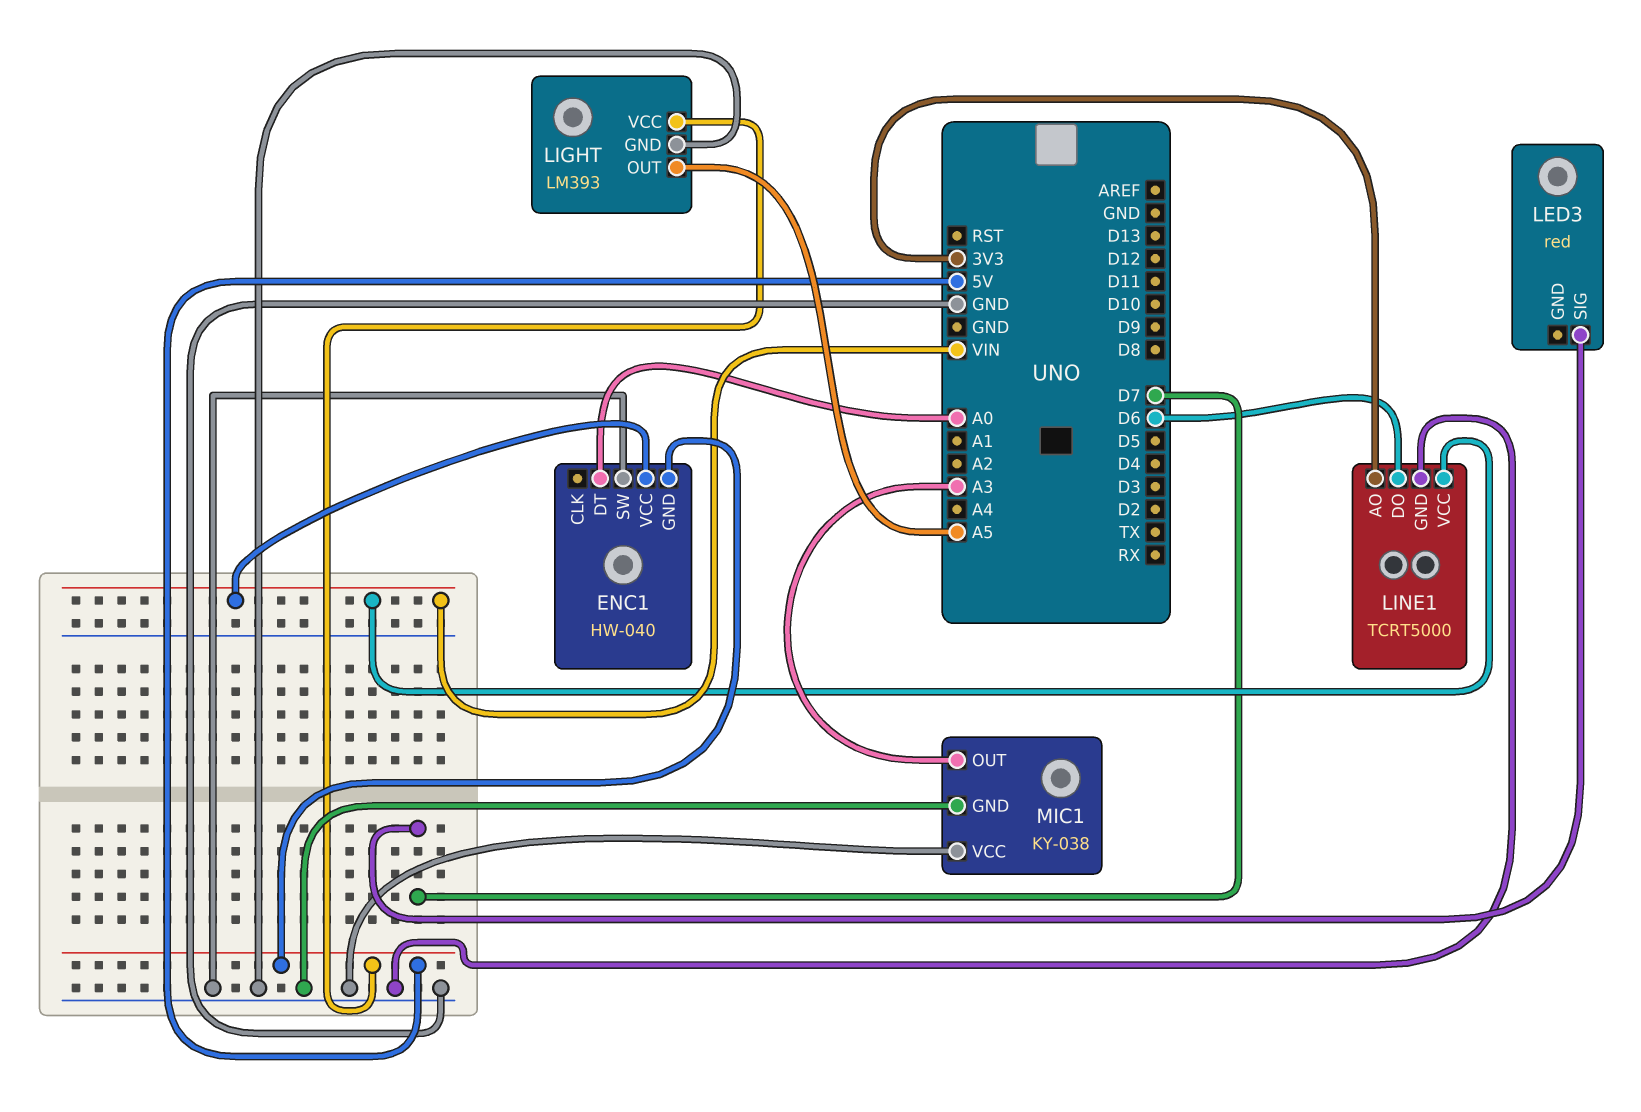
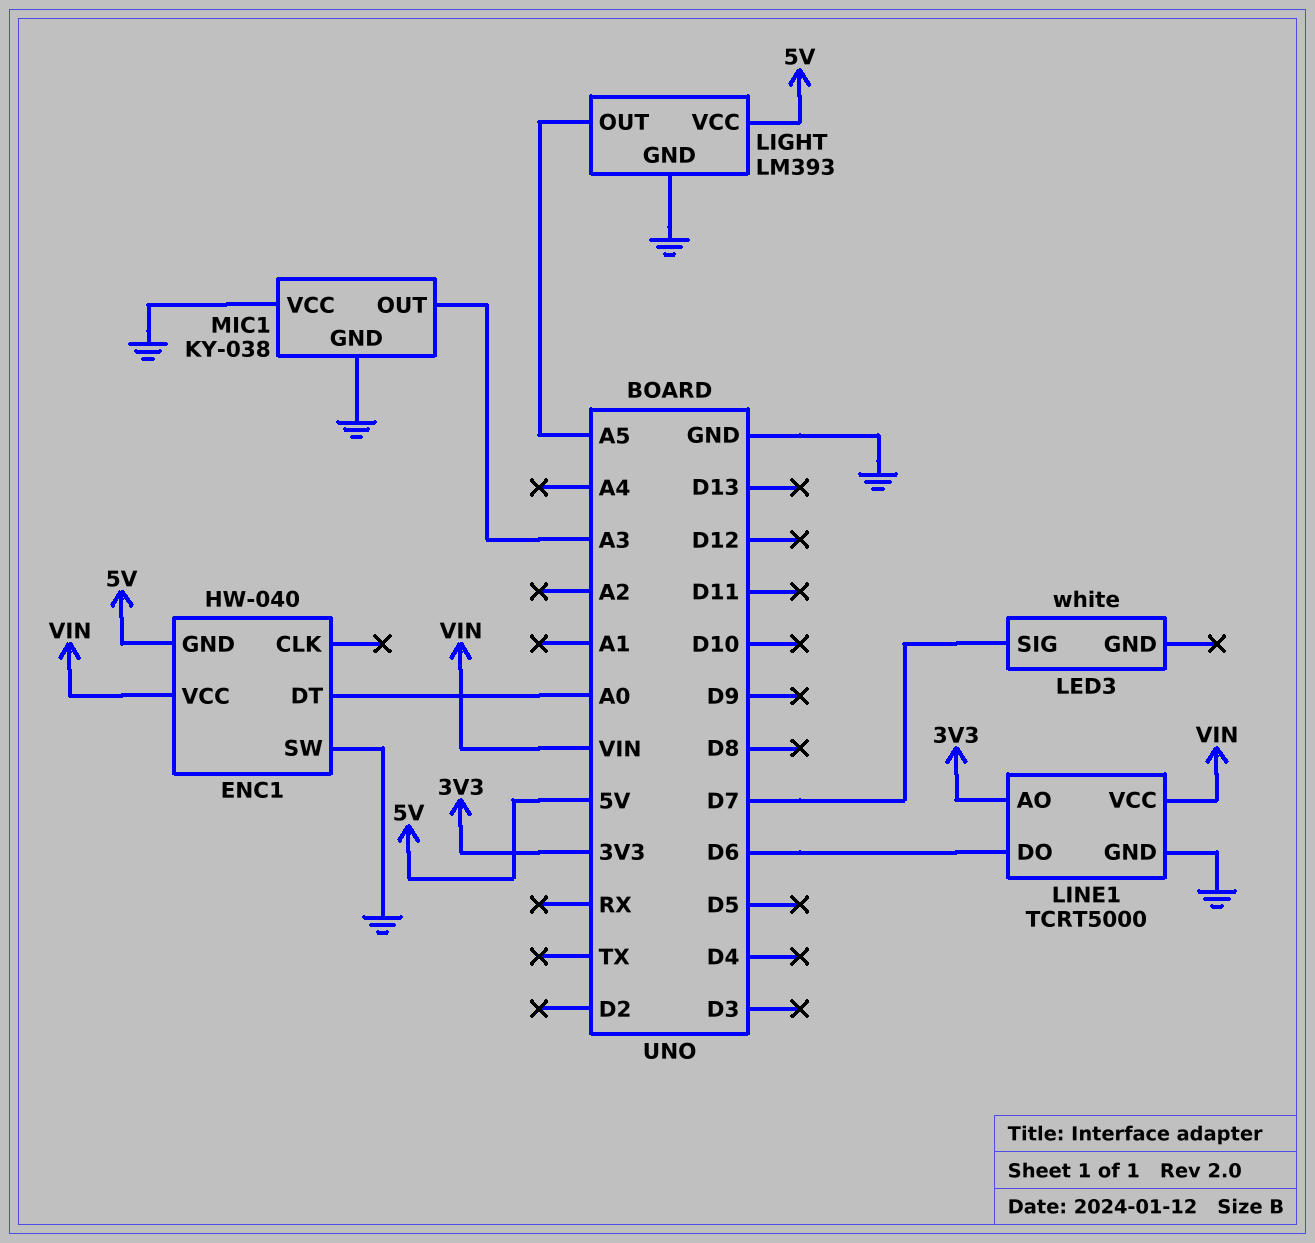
LED3: red -> white

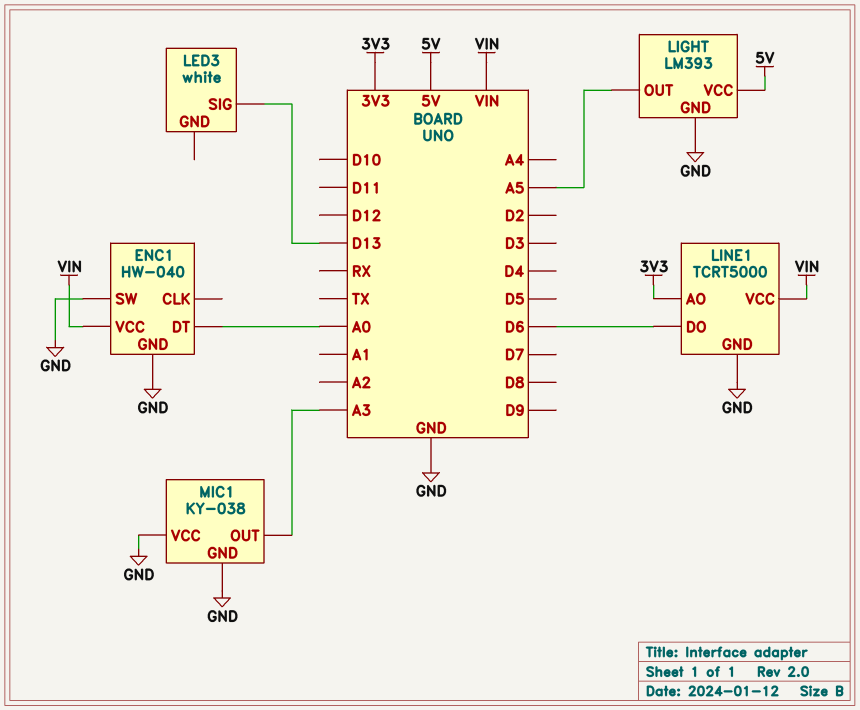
ENC1 pin GND: 5V -> GND
LED3 pin SIG: D7 -> D13

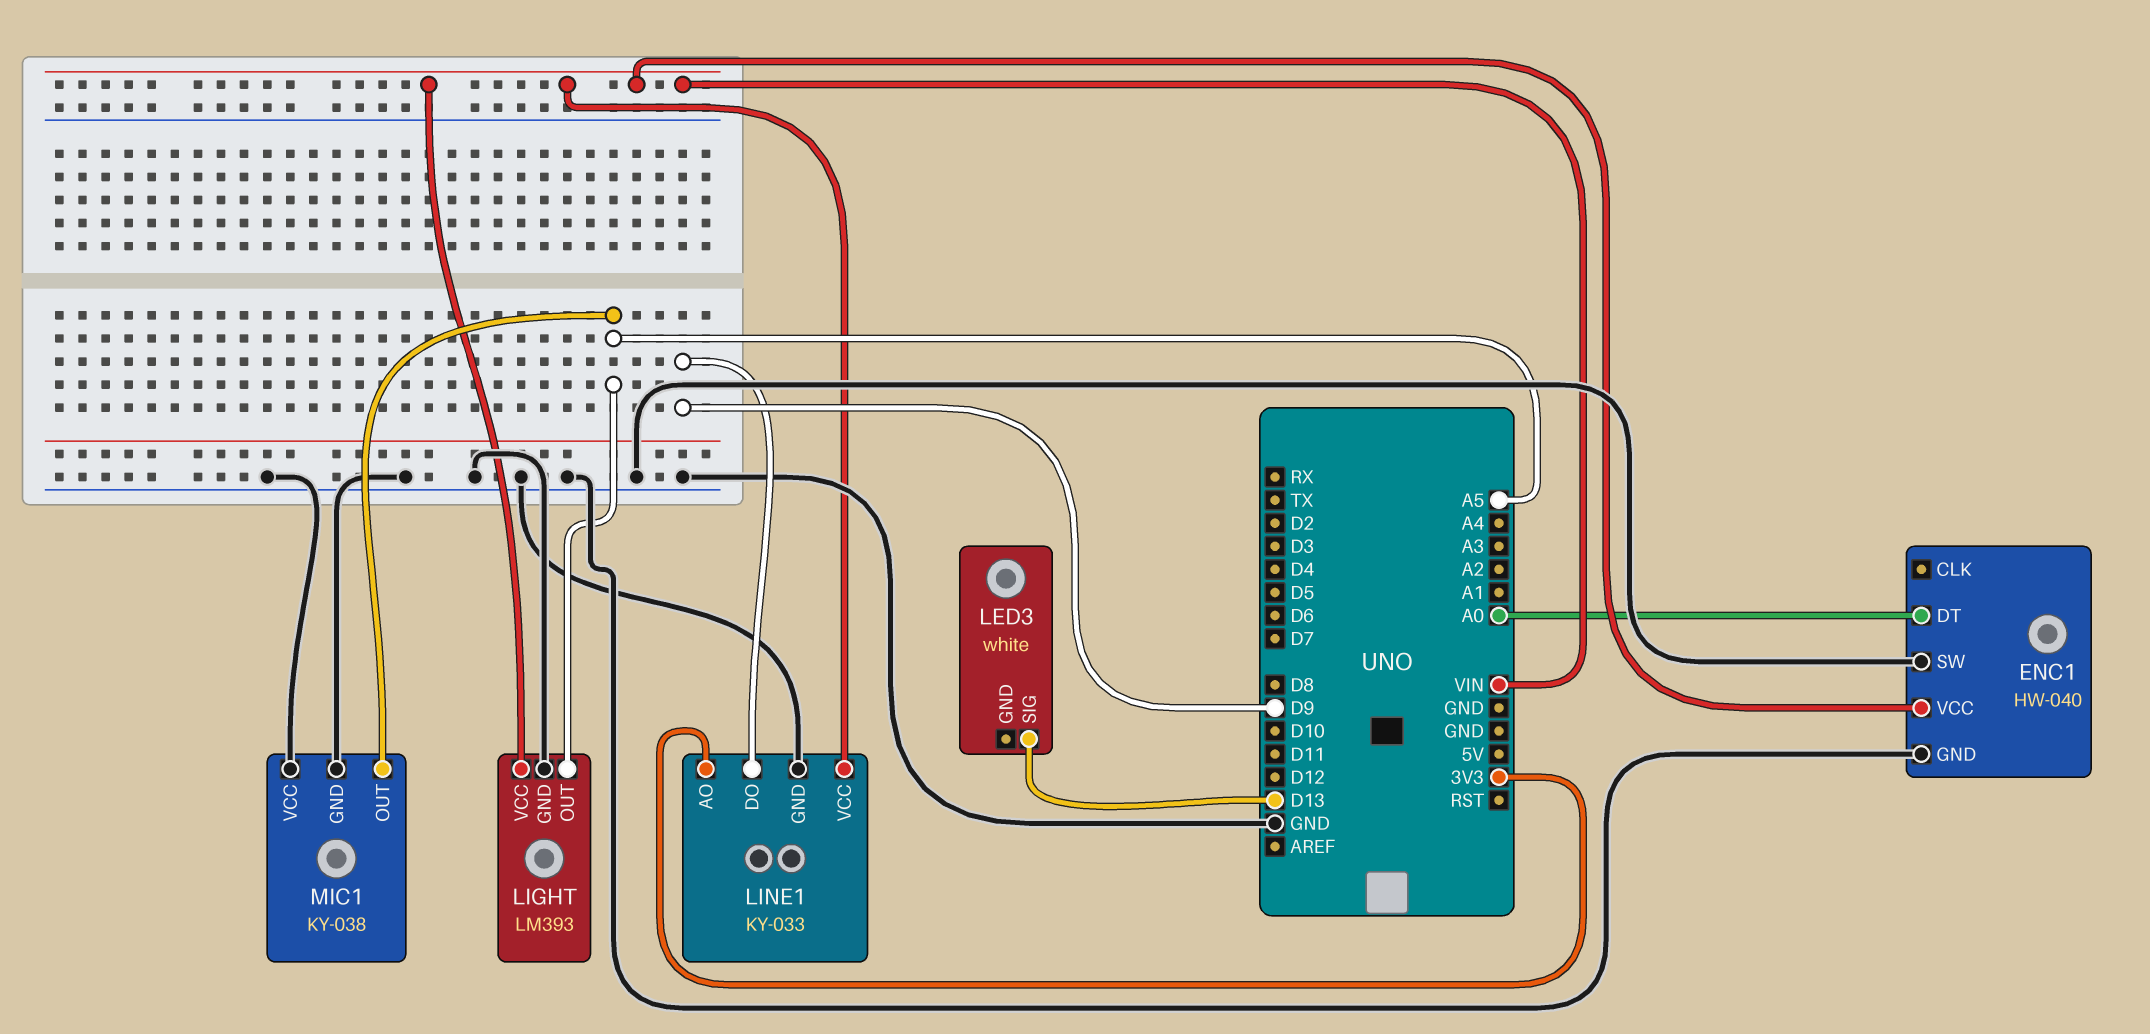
LIGHT pin VCC: 5V -> VIN
LINE1: TCRT5000 -> KY-033
LINE1 pin DO: D6 -> D9
MIC1 pin OUT: A3 -> A5

